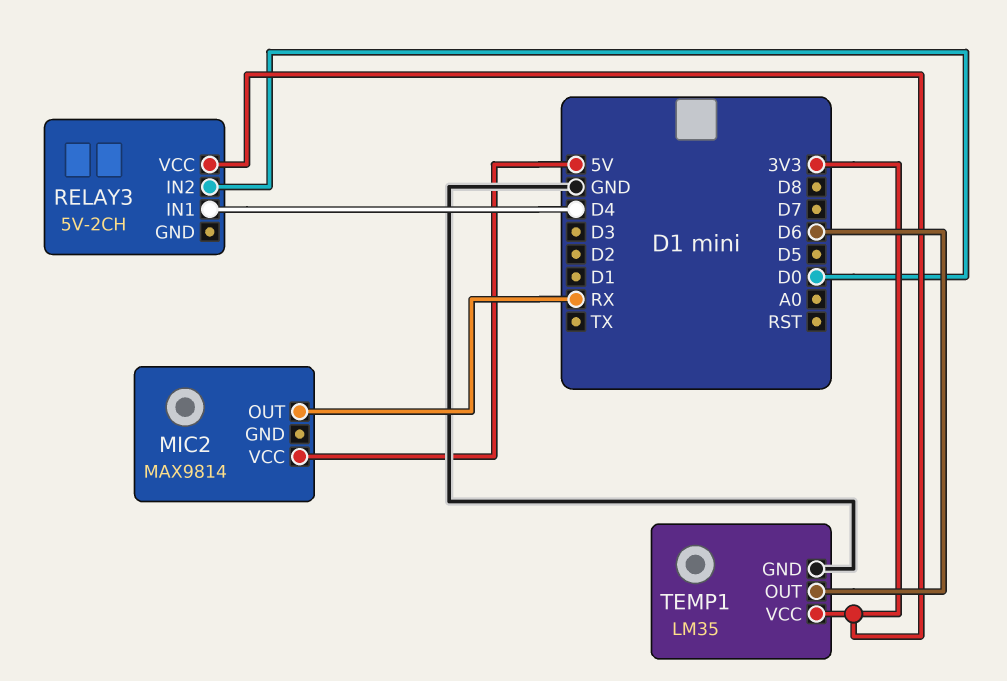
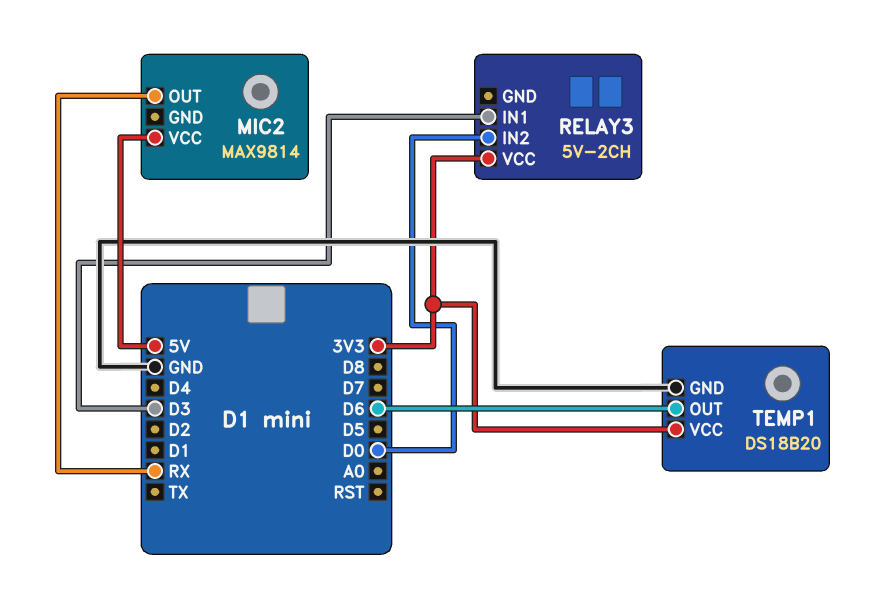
RELAY3 pin IN1: D4 -> D3
TEMP1: LM35 -> DS18B20

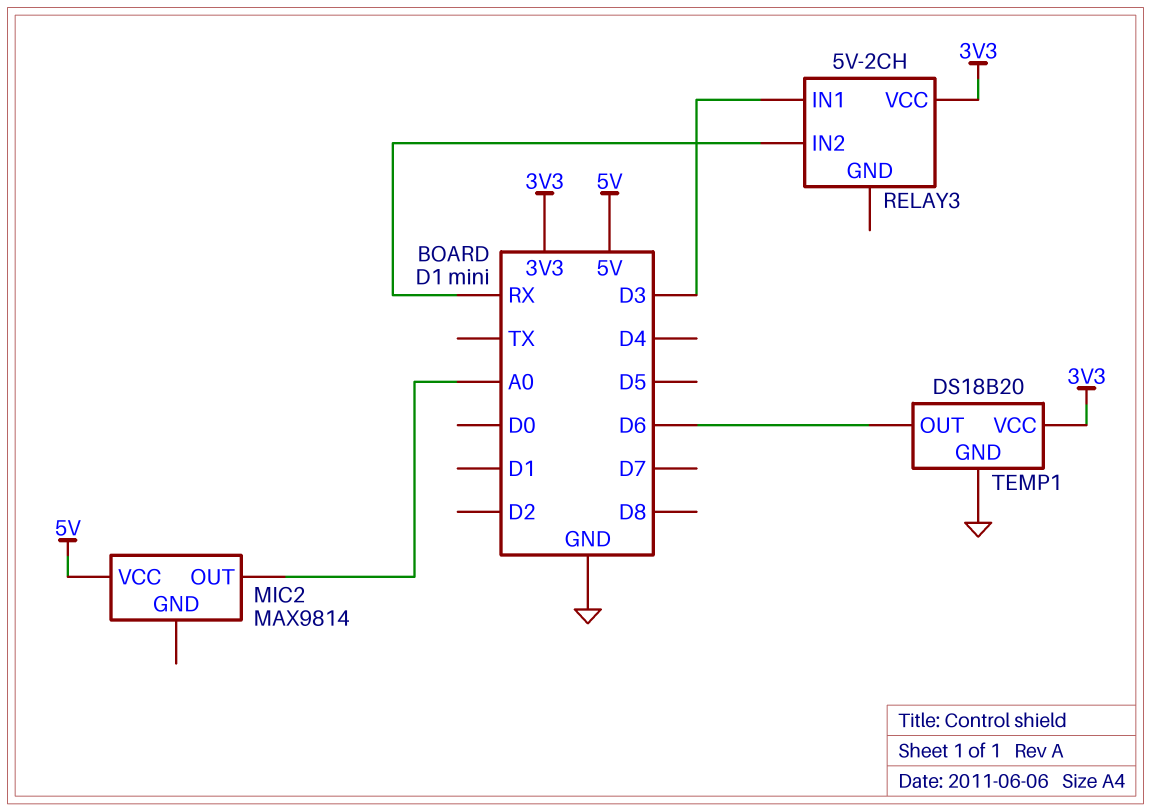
MIC2 pin OUT: RX -> A0
RELAY3 pin IN2: D0 -> RX

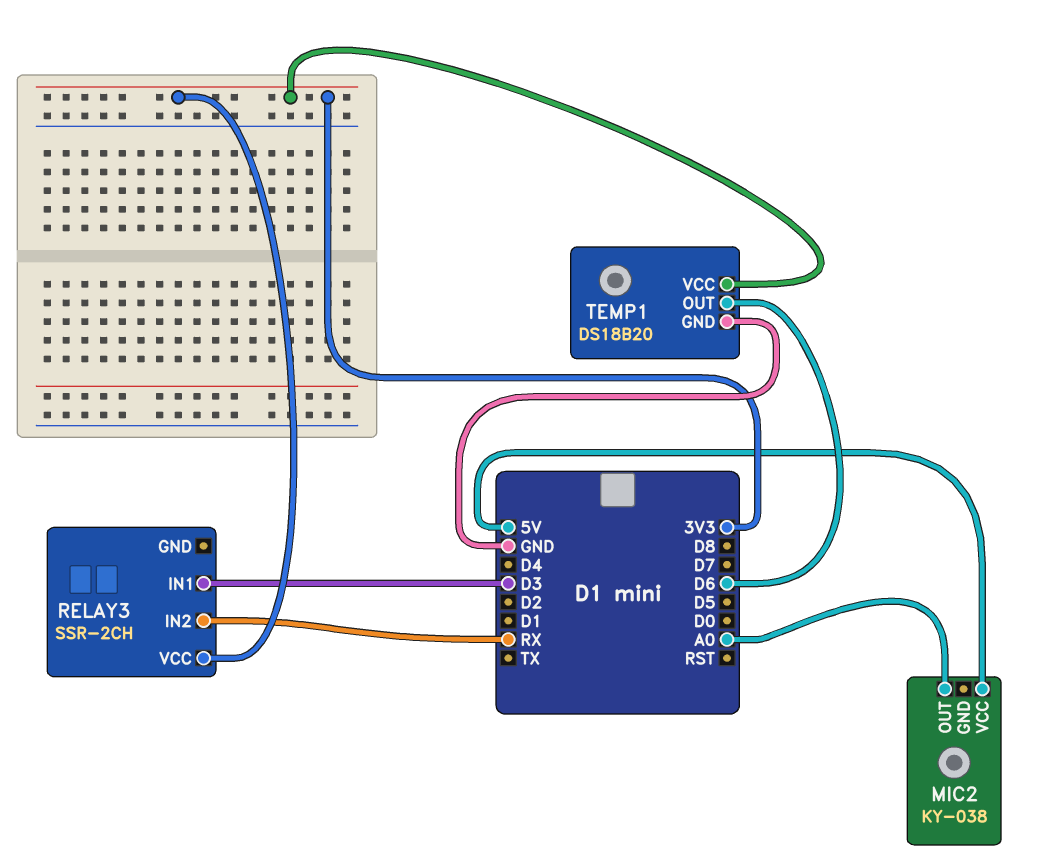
MIC2: MAX9814 -> KY-038
RELAY3: 5V-2CH -> SSR-2CH

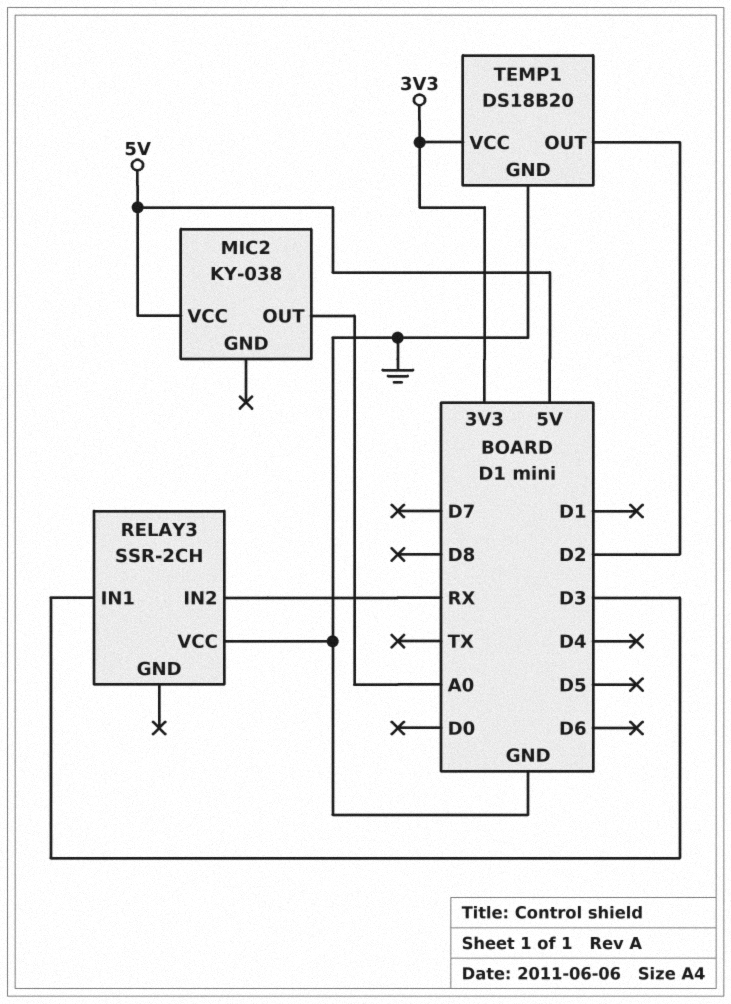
RELAY3 pin VCC: 3V3 -> GND
TEMP1 pin OUT: D6 -> D2

